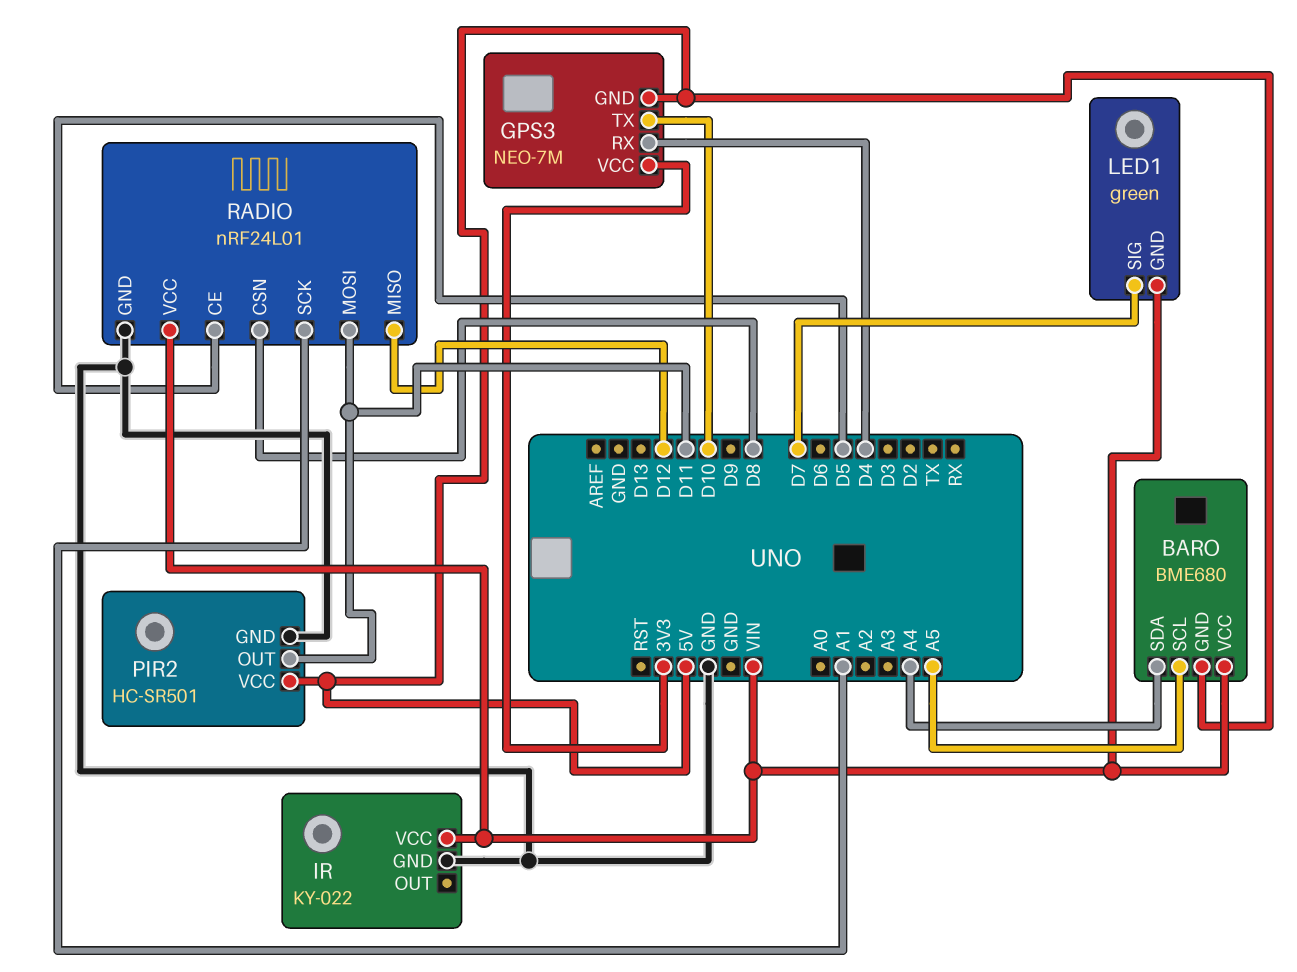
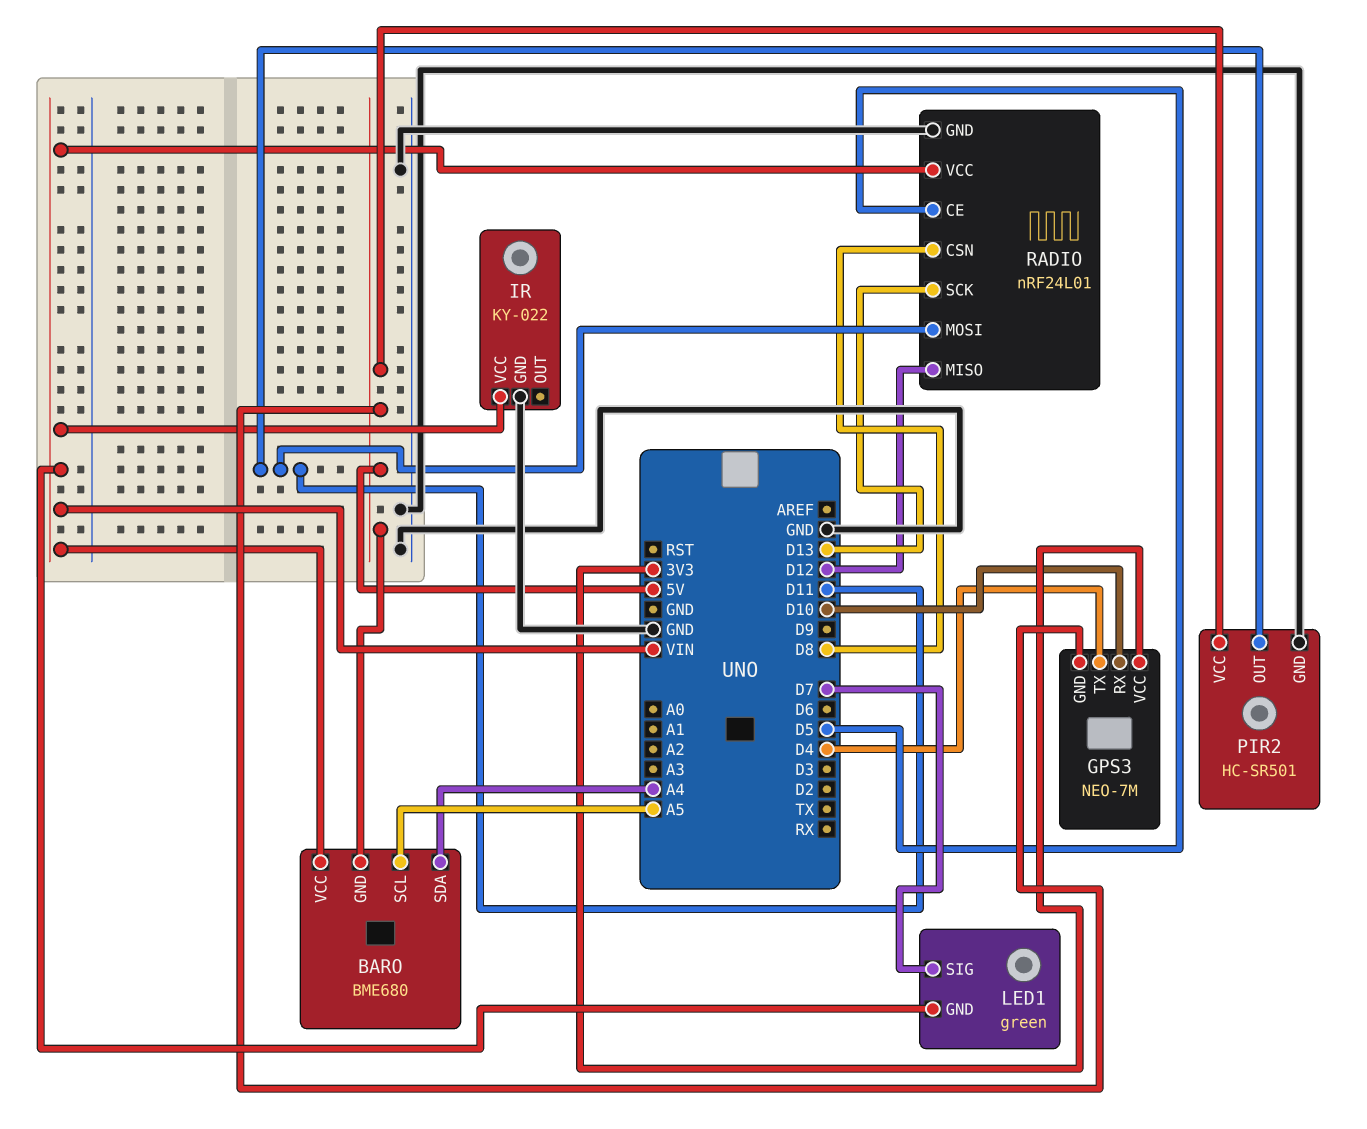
GPS3 pin RX: D4 -> D10
GPS3 pin TX: D10 -> D4
RADIO pin SCK: A1 -> D13

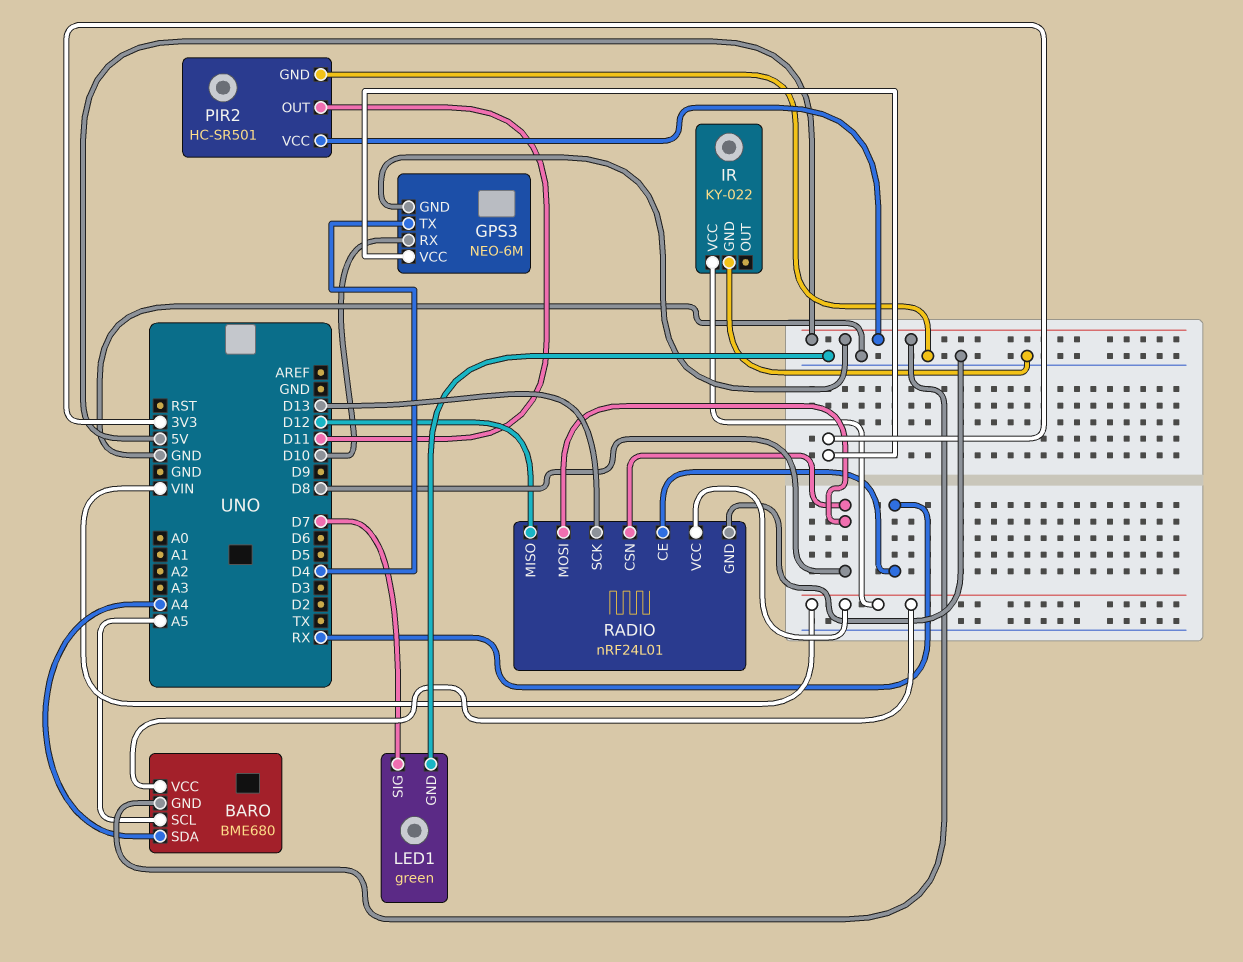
GPS3: NEO-7M -> NEO-6M
LED1 pin GND: VIN -> GND
RADIO pin CE: D5 -> RX
RADIO pin MOSI: D11 -> D8

